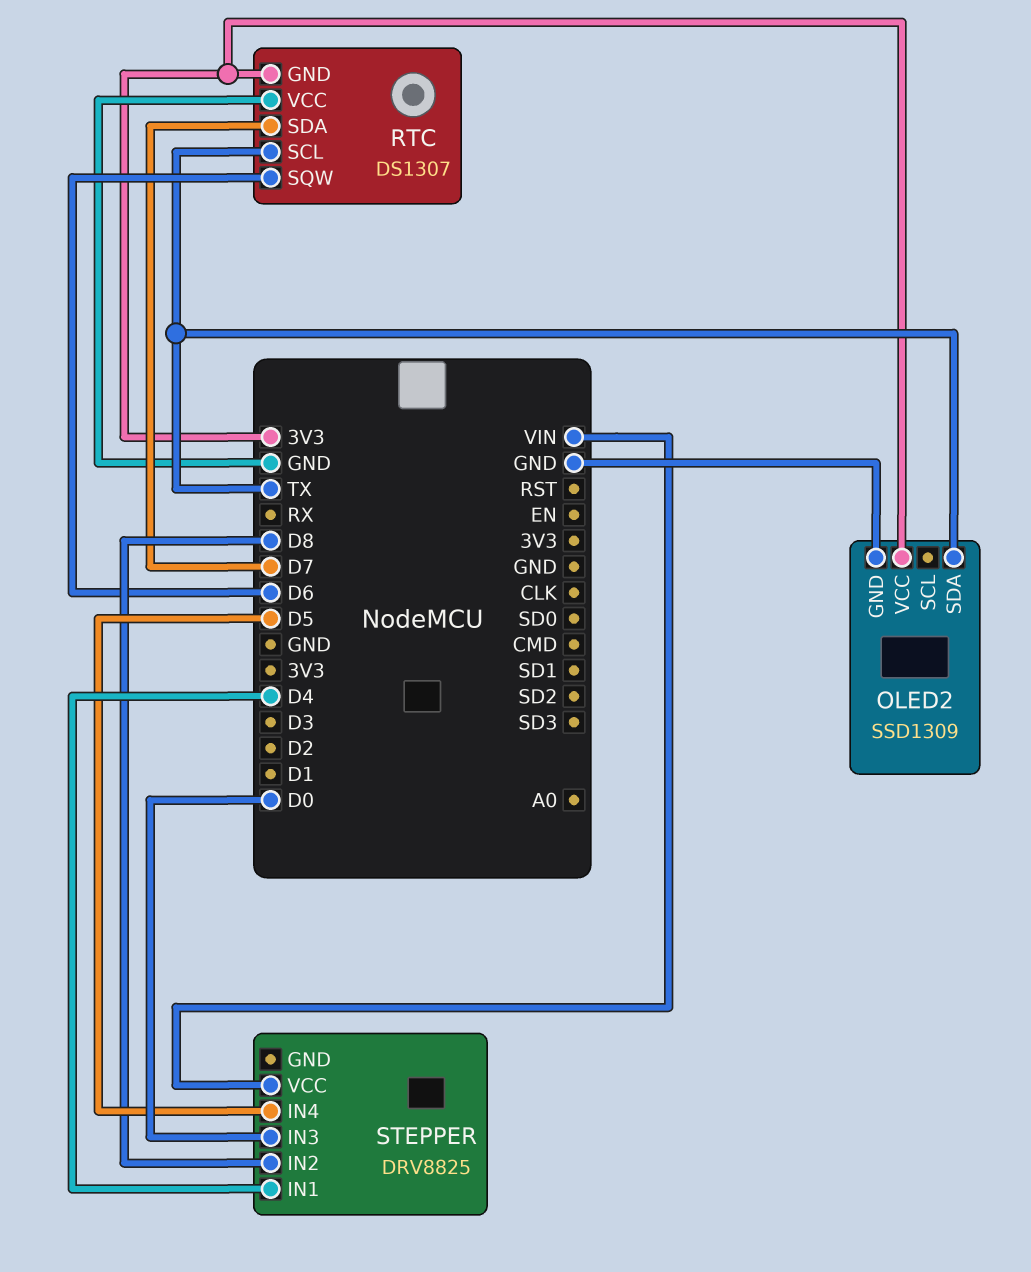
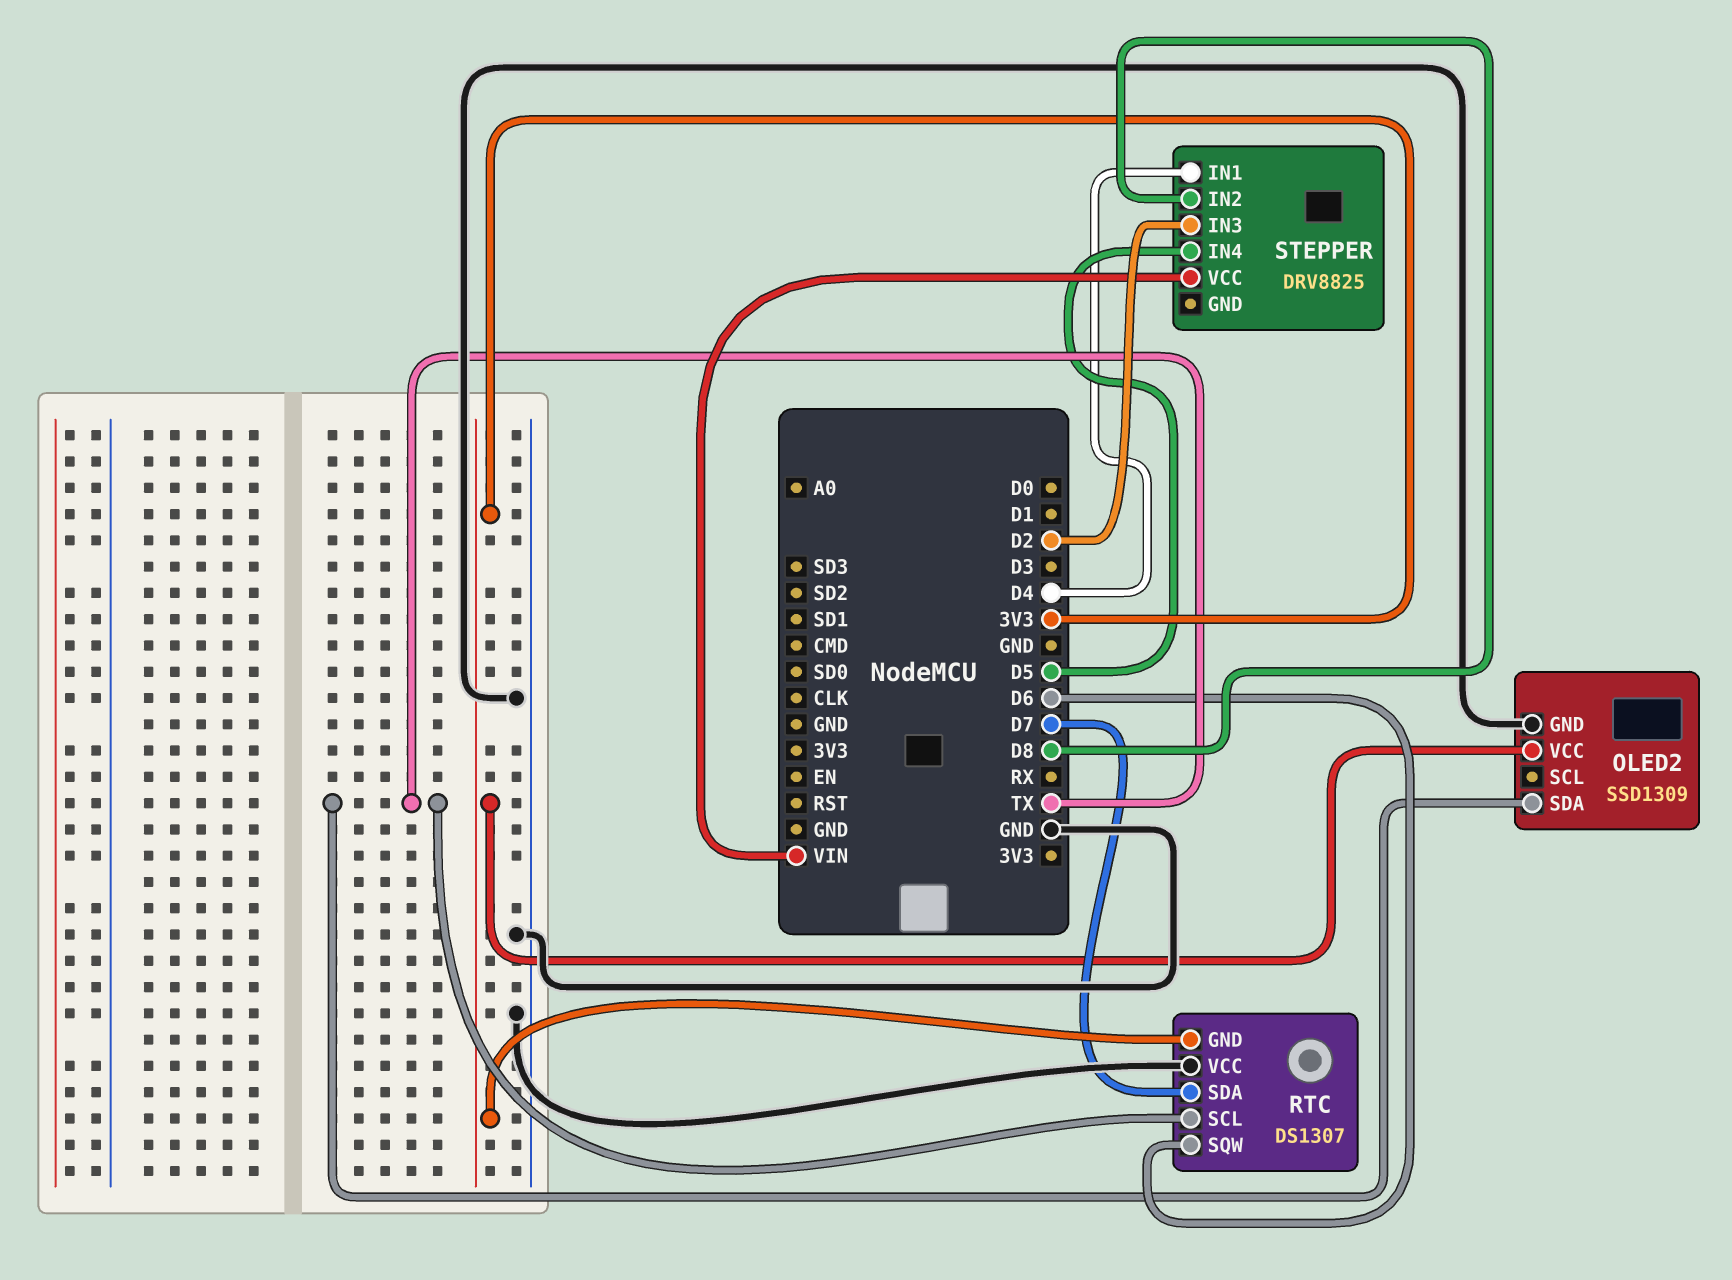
STEPPER pin IN3: D0 -> D2

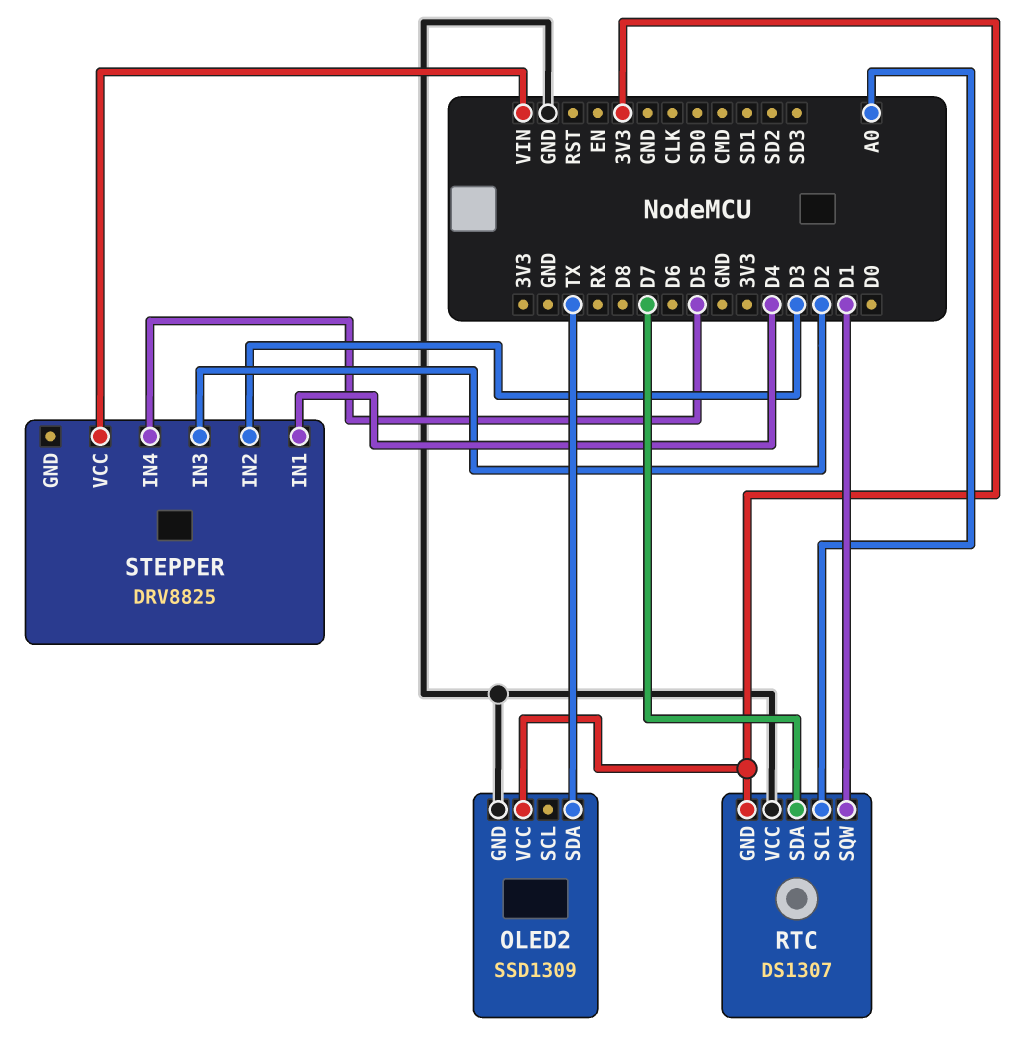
RTC pin SCL: TX -> A0
RTC pin SQW: D6 -> D1
STEPPER pin IN2: D8 -> D3

